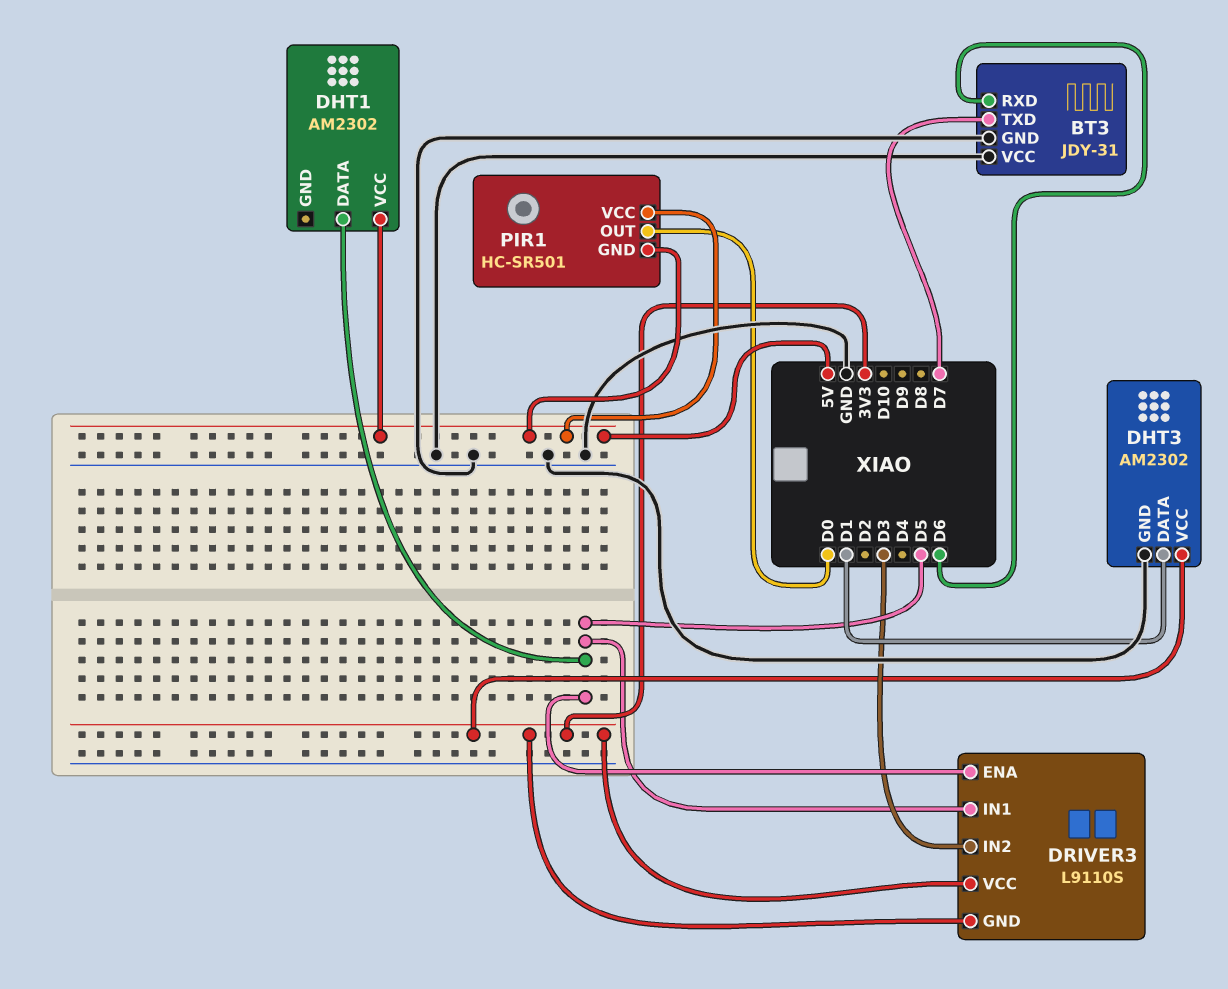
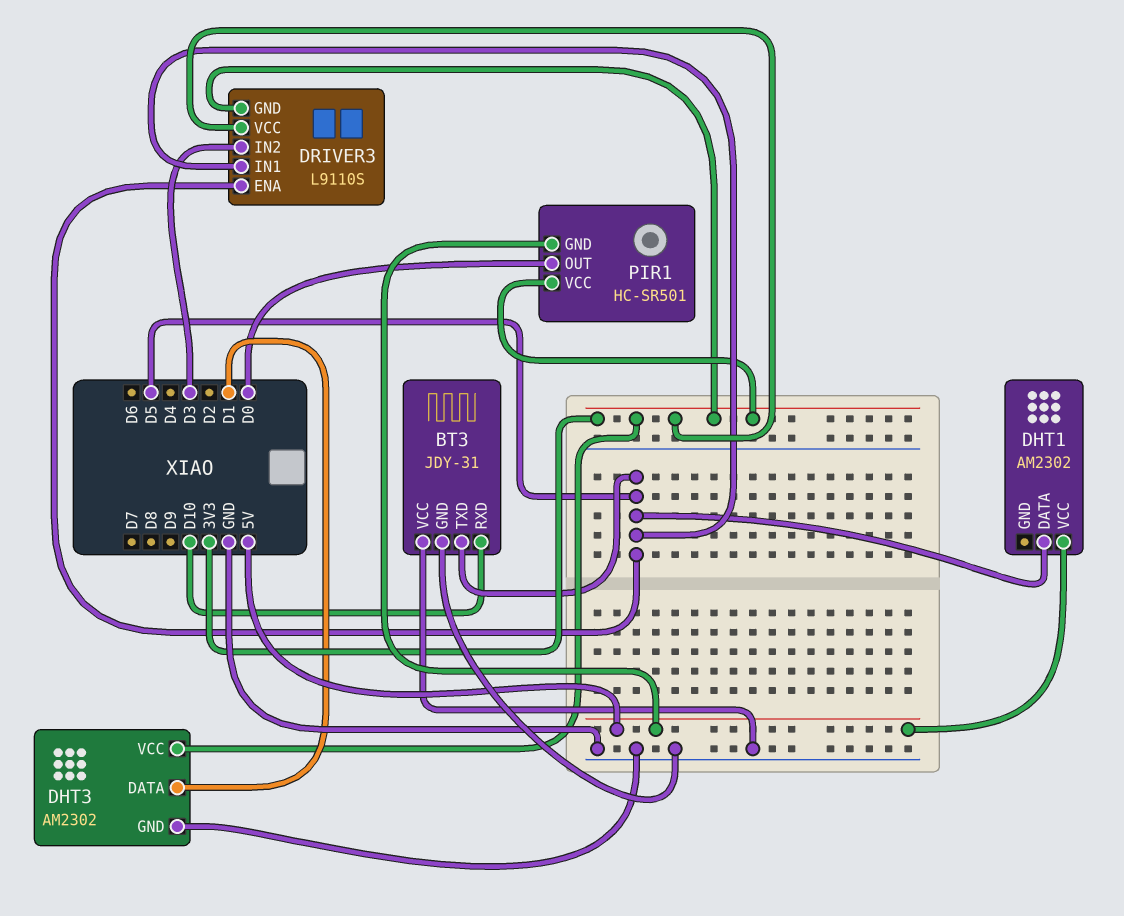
BT3 pin RXD: D6 -> D10
BT3 pin TXD: D7 -> D5
PIR1 pin VCC: 5V -> 3V3

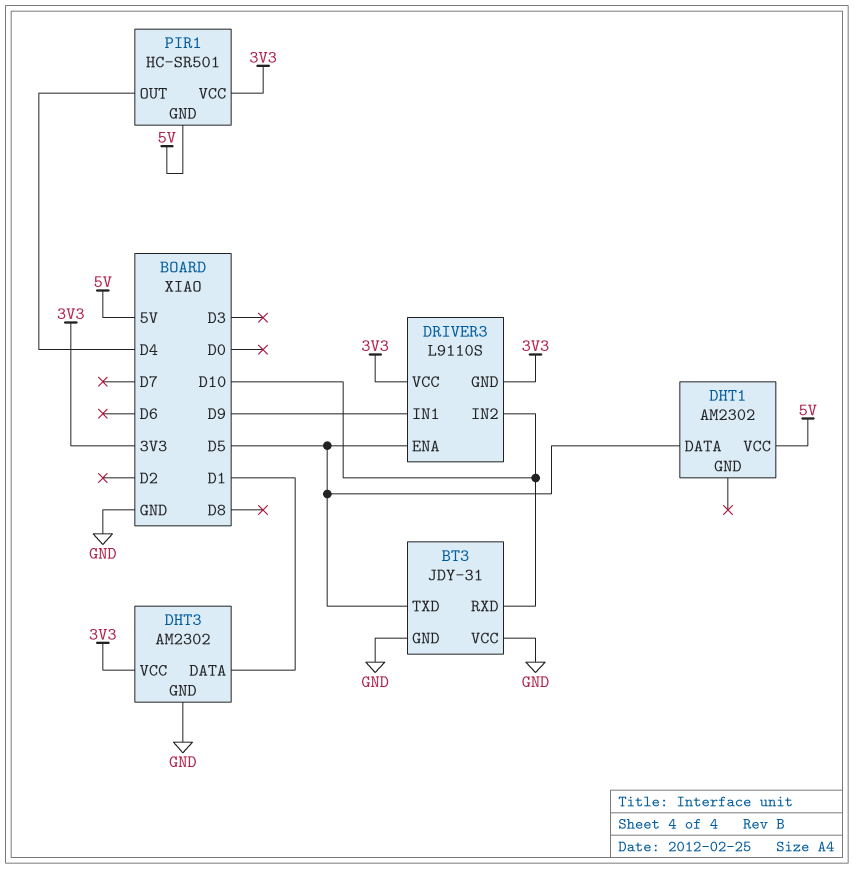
DRIVER3 pin IN1: D5 -> D9
DRIVER3 pin IN2: D3 -> D10
PIR1 pin OUT: D0 -> D4

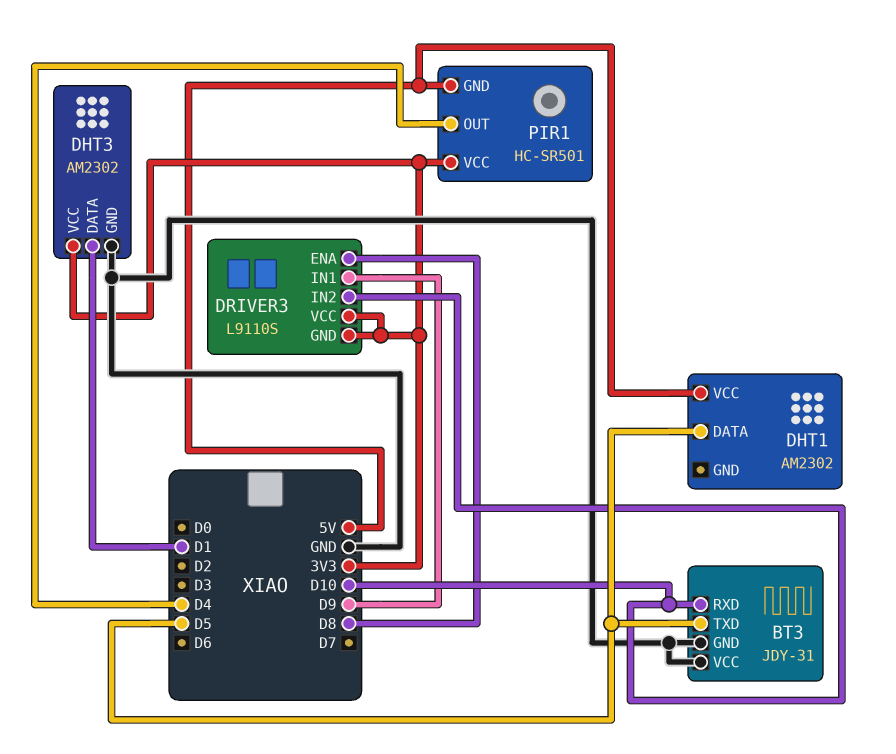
DRIVER3 pin ENA: D5 -> D8

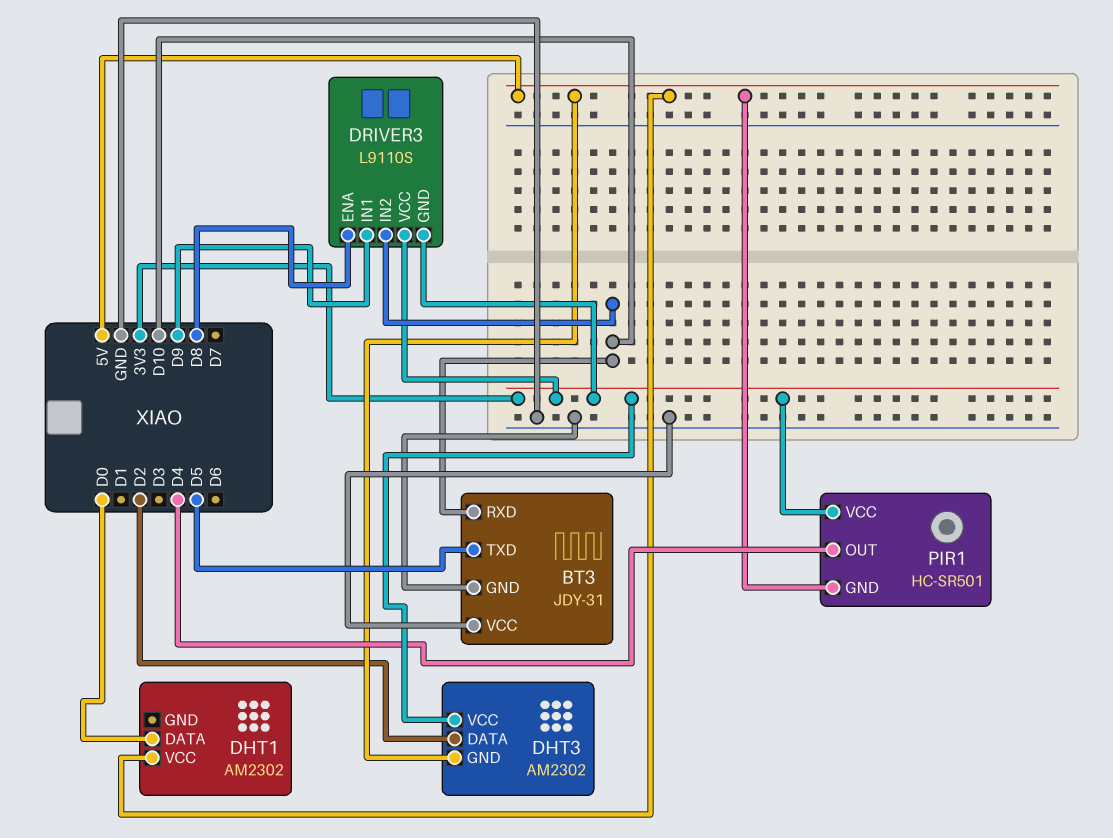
DHT1 pin DATA: D5 -> D0
DHT3 pin DATA: D1 -> D2
DHT3 pin GND: GND -> 5V

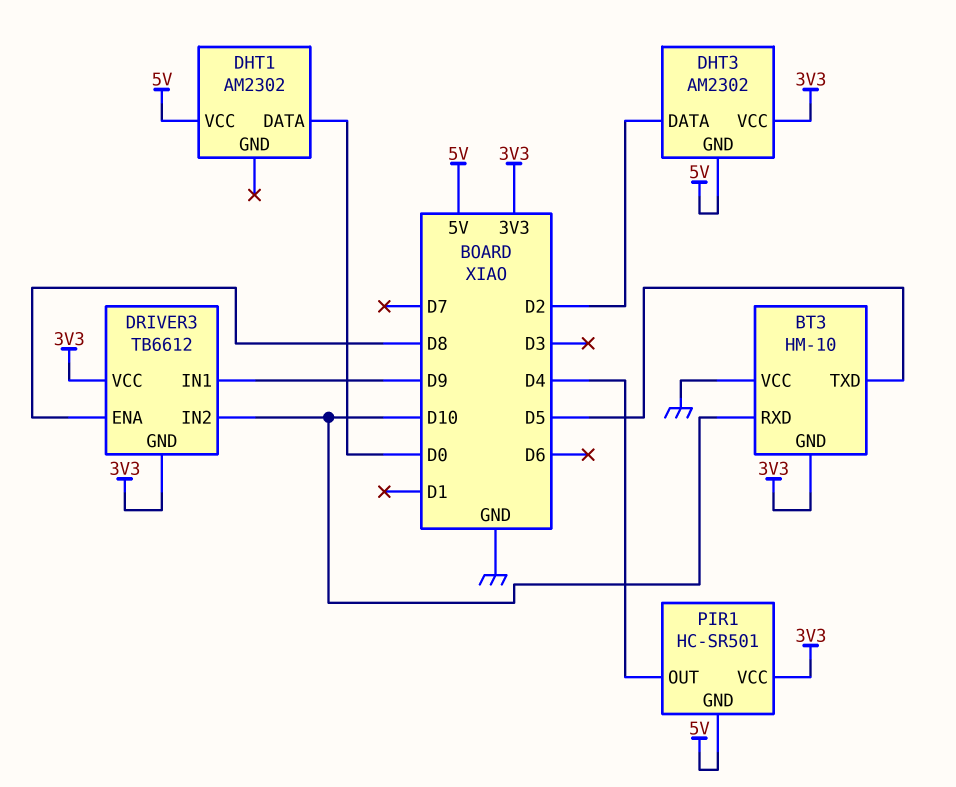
BT3: JDY-31 -> HM-10
BT3 pin GND: GND -> 3V3
DRIVER3: L9110S -> TB6612

